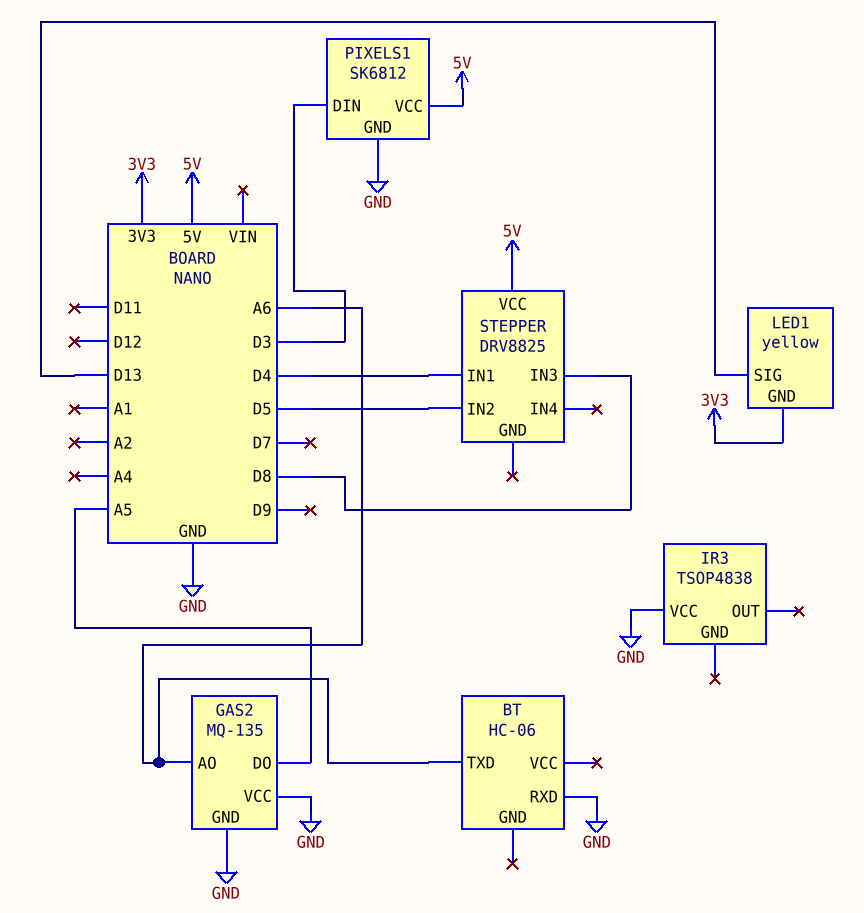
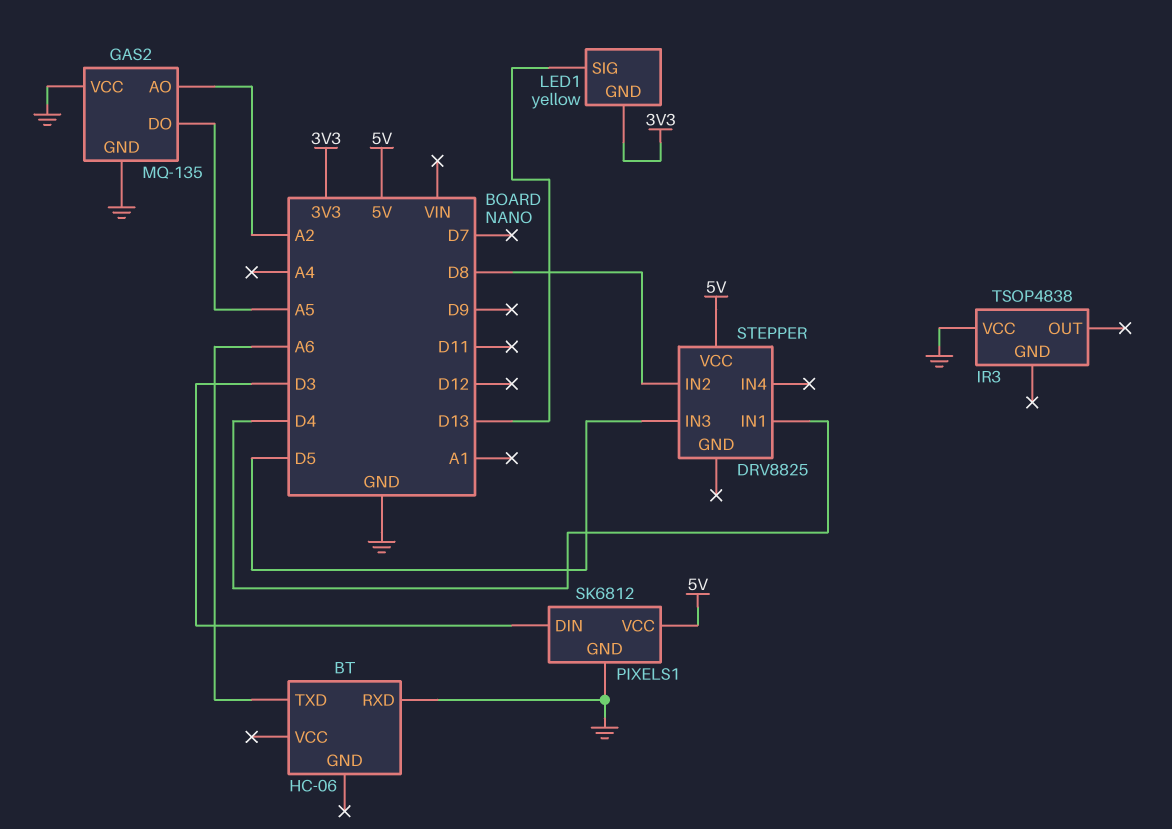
GAS2 pin AO: A6 -> A2
STEPPER pin IN2: D5 -> D8
STEPPER pin IN3: D8 -> D5

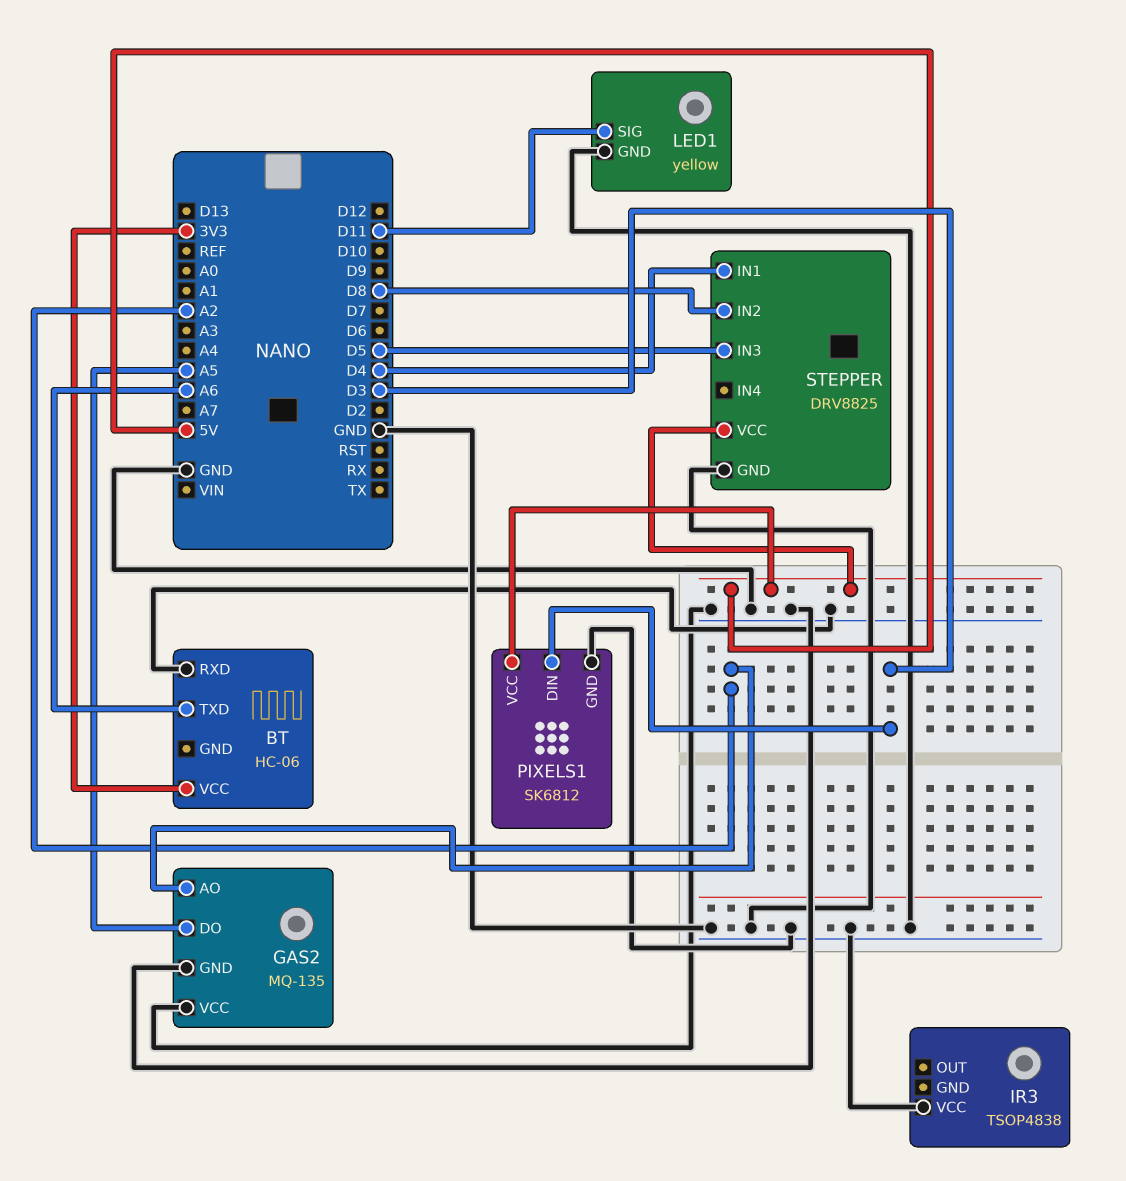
BT pin VCC: none -> 3V3
LED1 pin GND: 3V3 -> GND
LED1 pin SIG: D13 -> D11
STEPPER pin GND: none -> GND

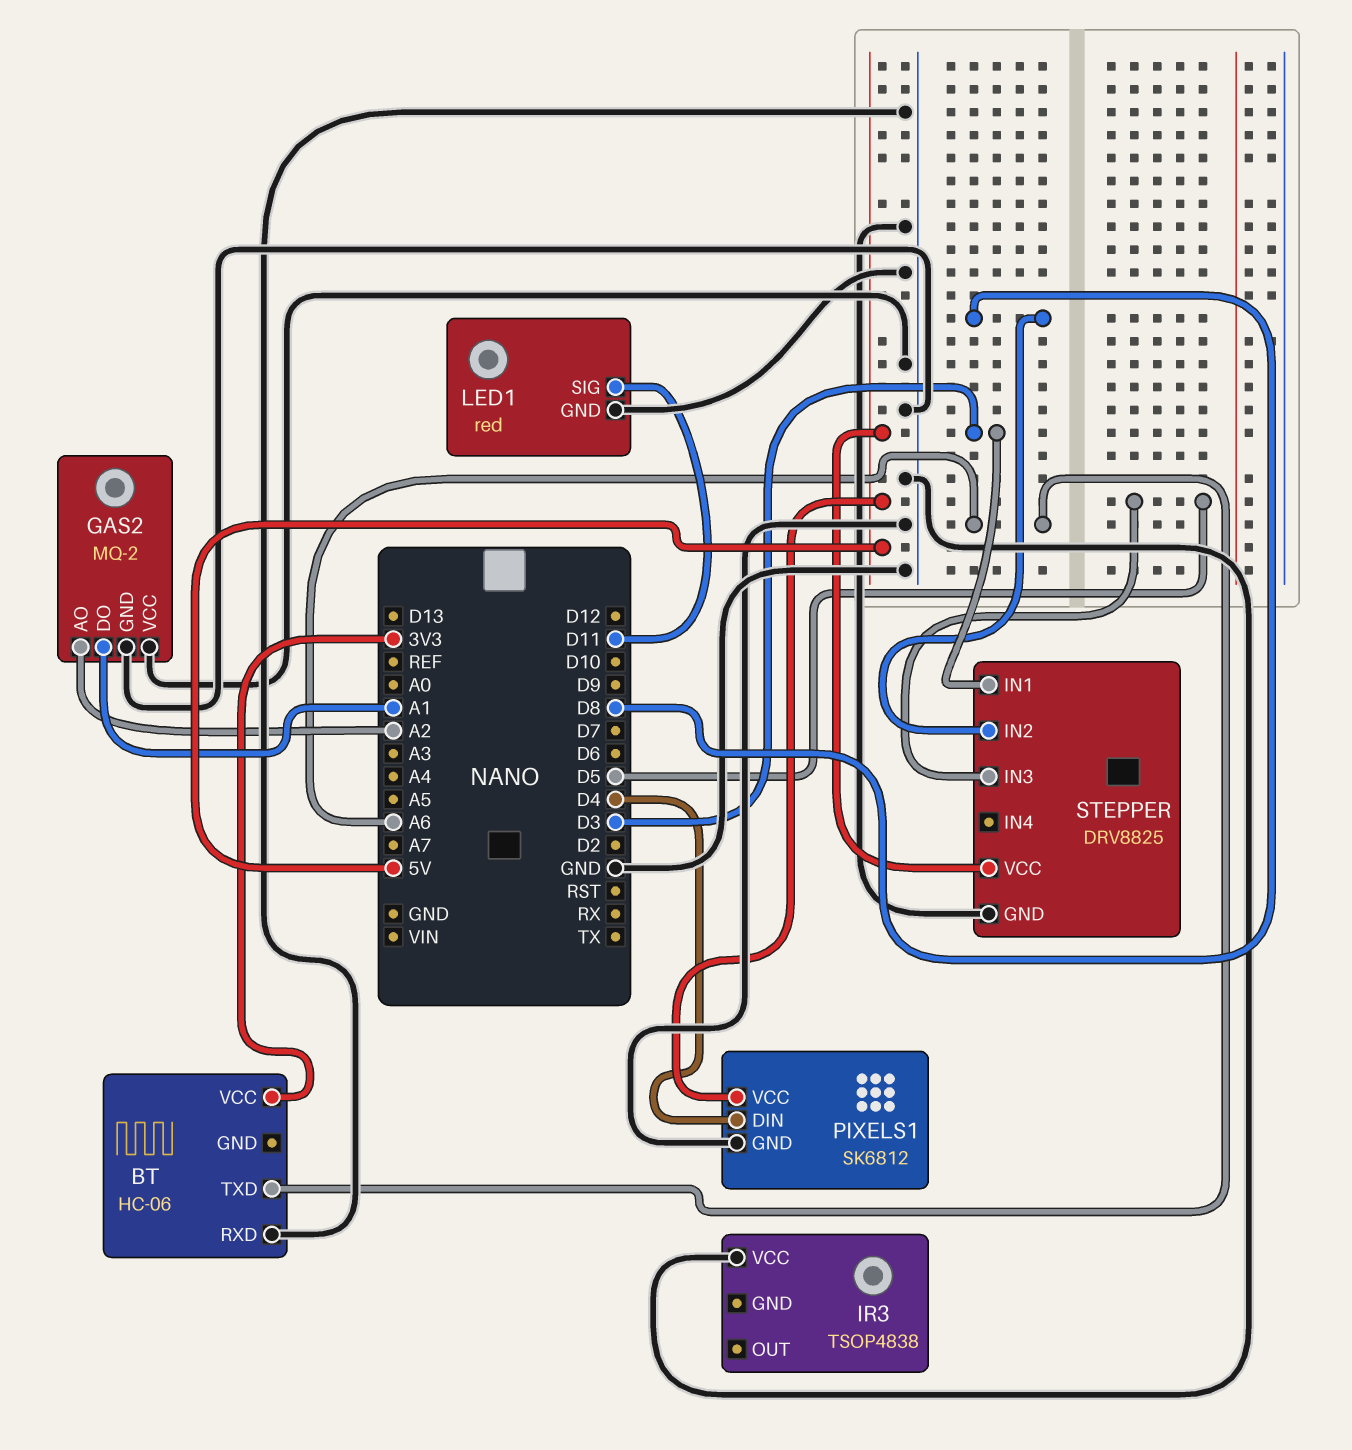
GAS2: MQ-135 -> MQ-2
GAS2 pin DO: A5 -> A1
LED1: yellow -> red
PIXELS1 pin DIN: D3 -> D4
STEPPER pin IN1: D4 -> D3

